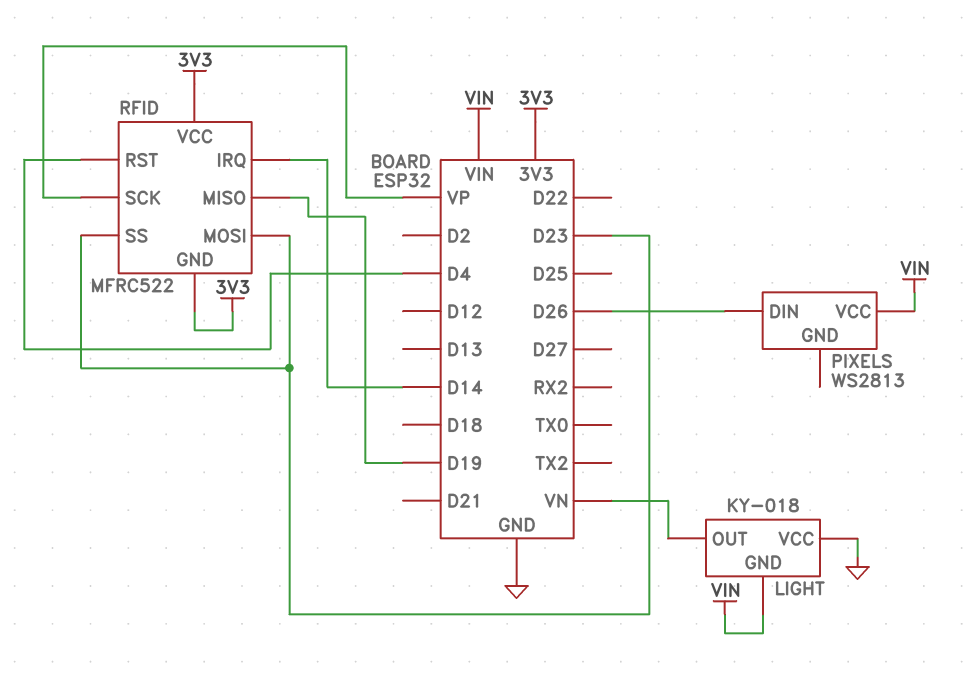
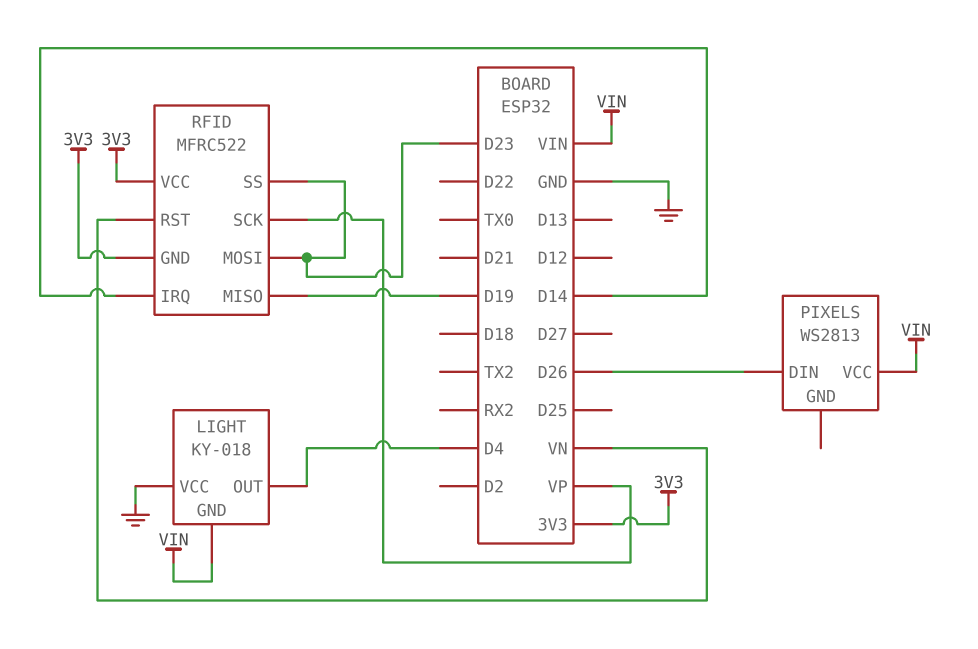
LIGHT pin OUT: VN -> D4
RFID pin RST: D4 -> VN

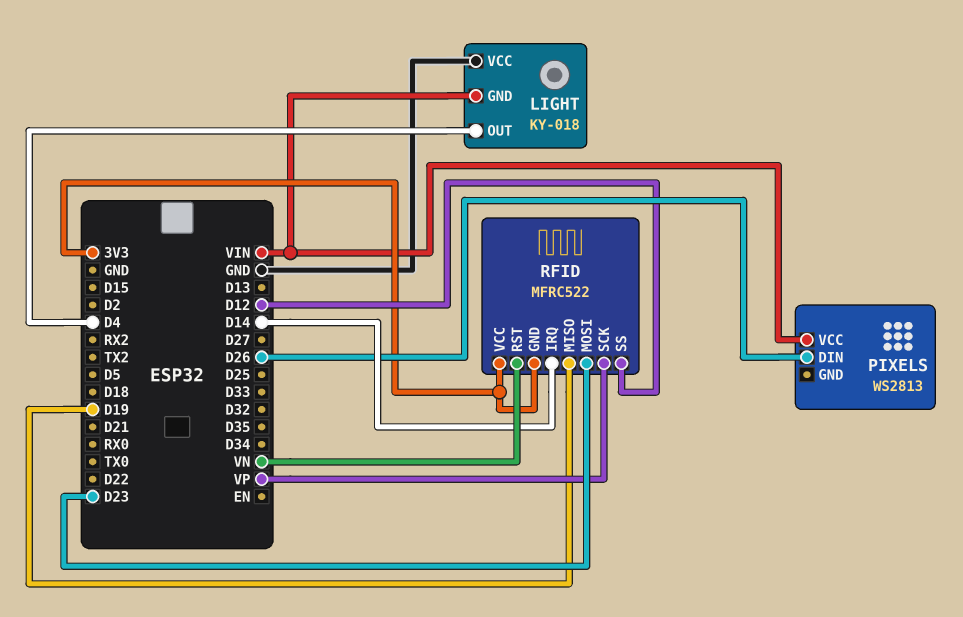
RFID pin SS: D23 -> D12

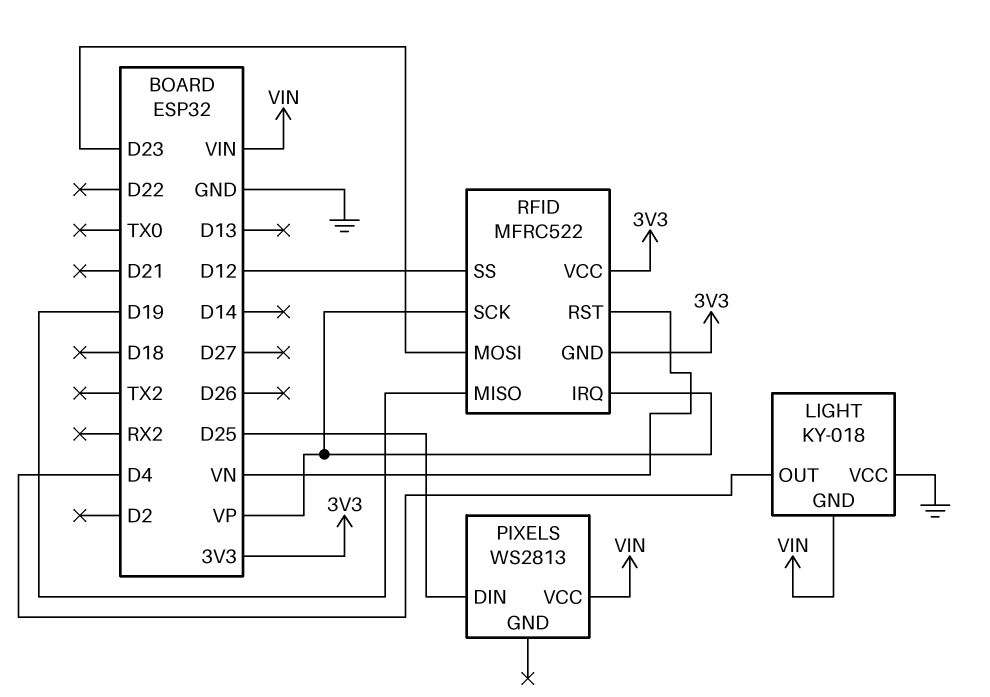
PIXELS pin DIN: D26 -> D25
RFID pin IRQ: D14 -> VP

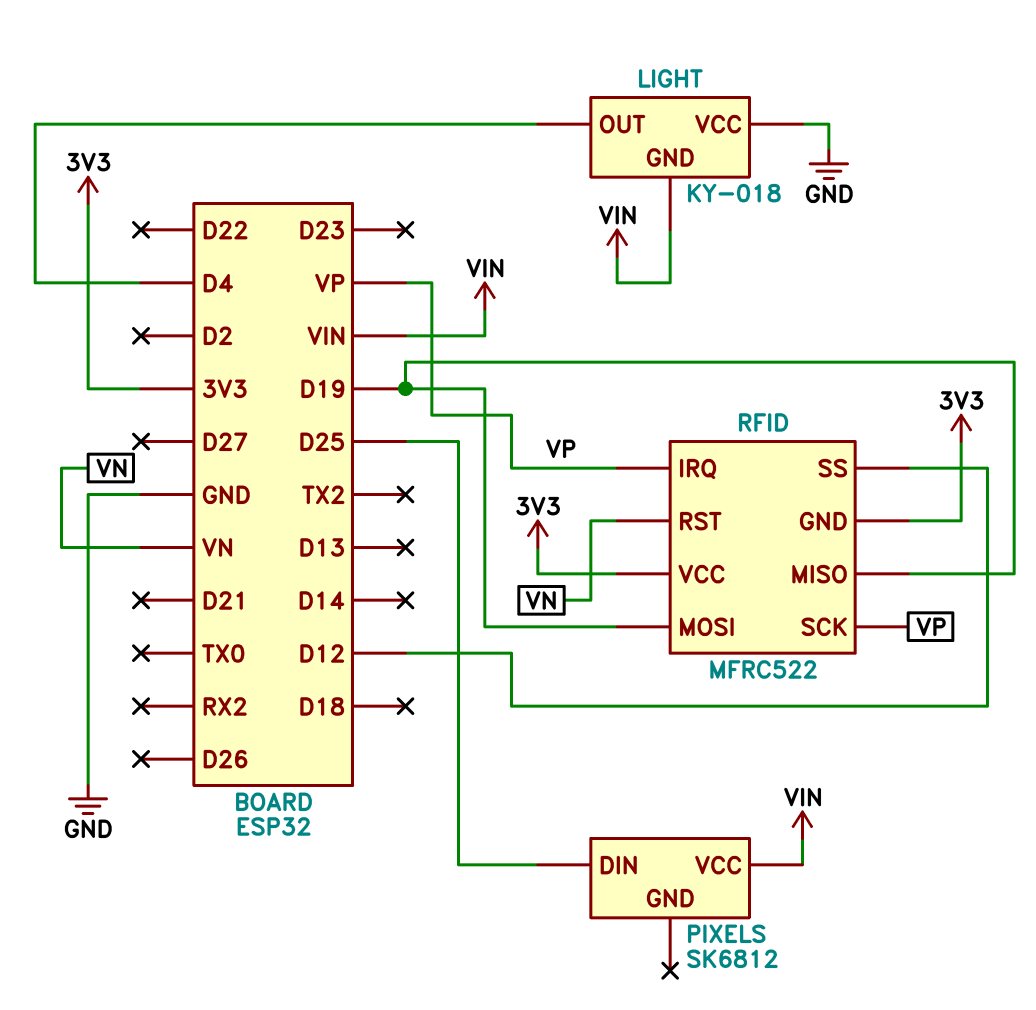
PIXELS: WS2813 -> SK6812
RFID pin MOSI: D23 -> D19

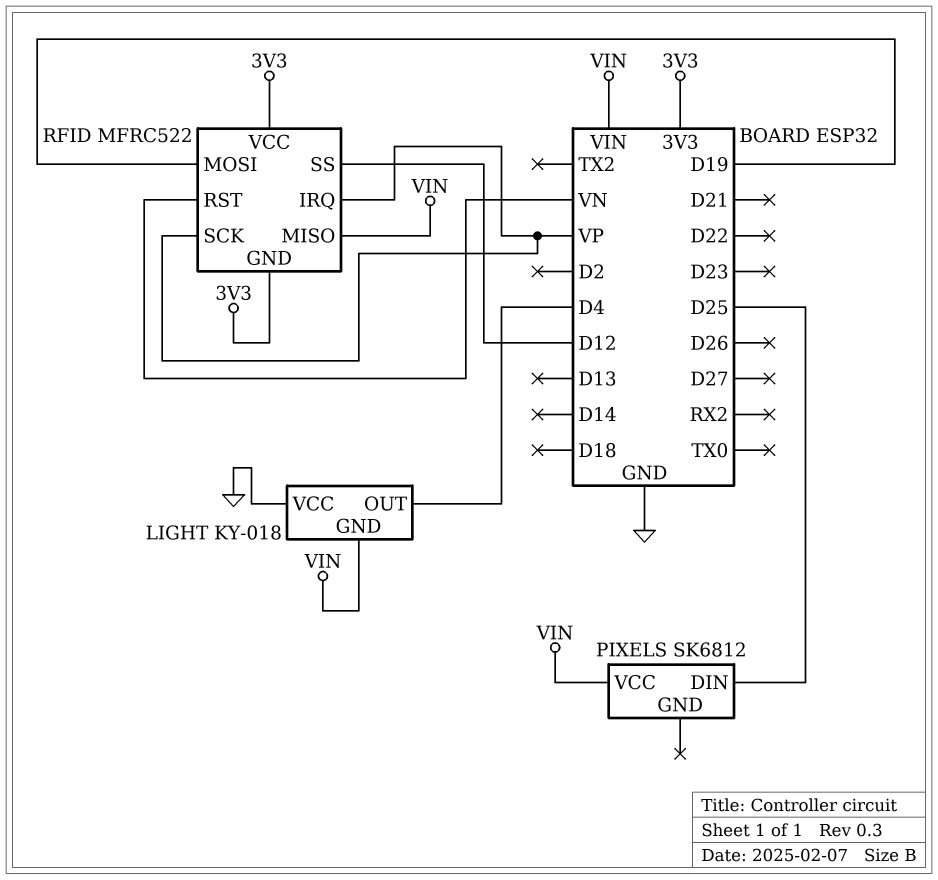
RFID pin MISO: D19 -> VIN

